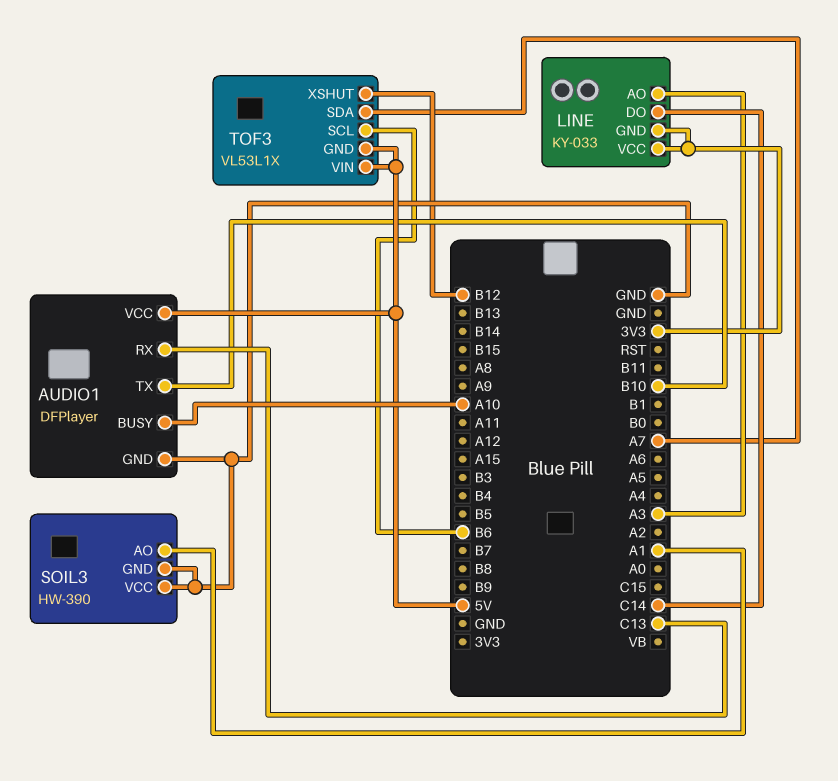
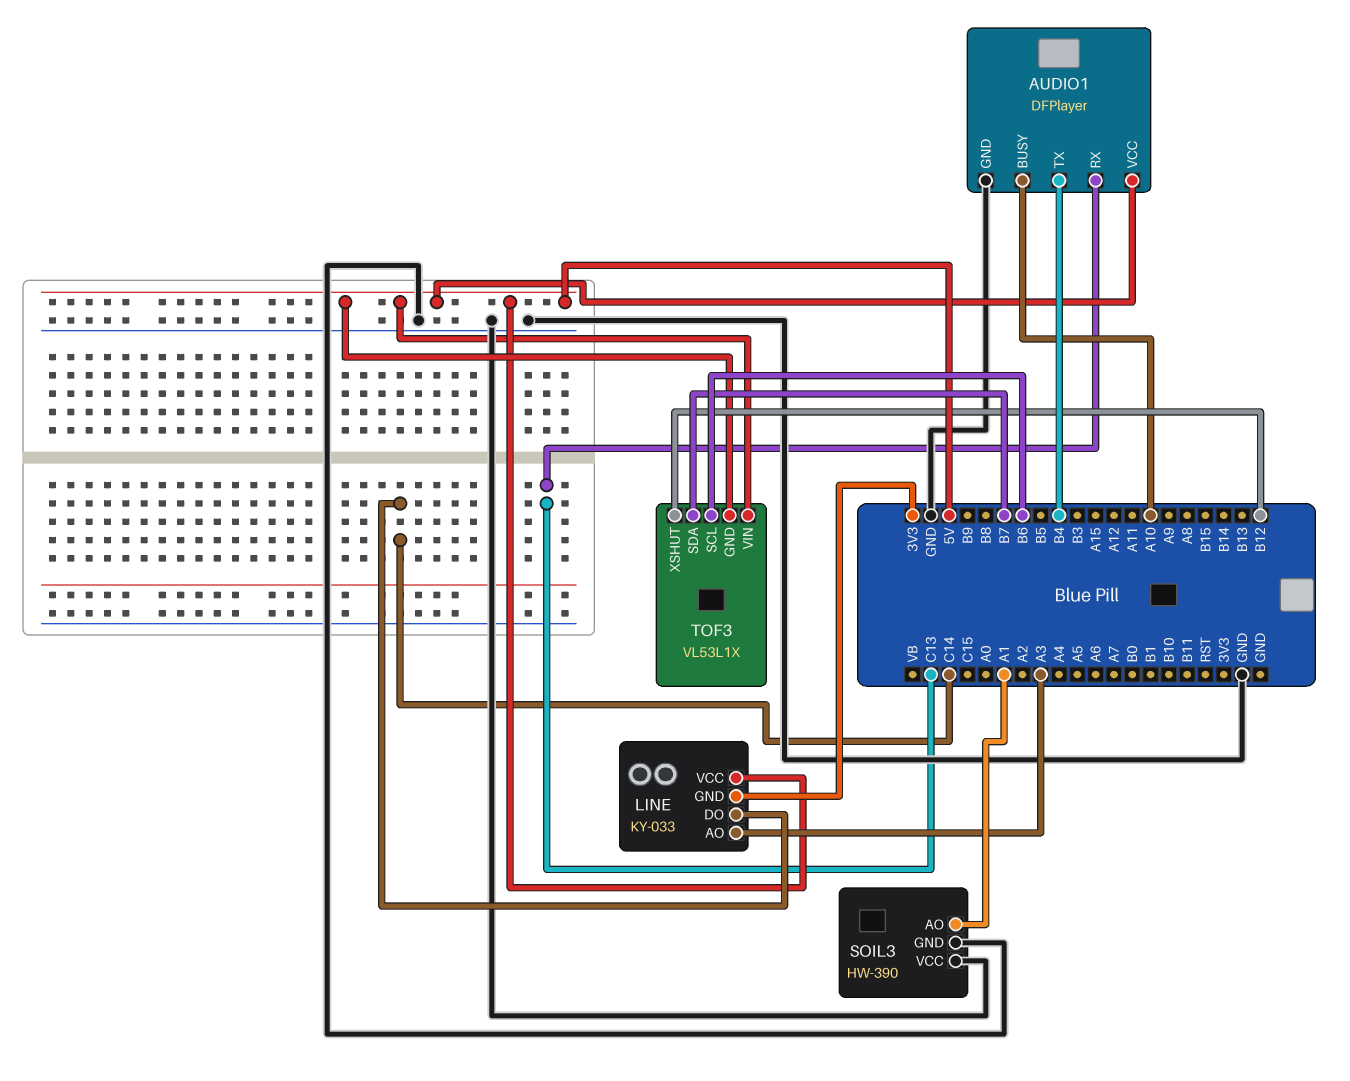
AUDIO1 pin TX: B10 -> B4
LINE pin VCC: 3V3 -> 5V
TOF3 pin SDA: A7 -> B7

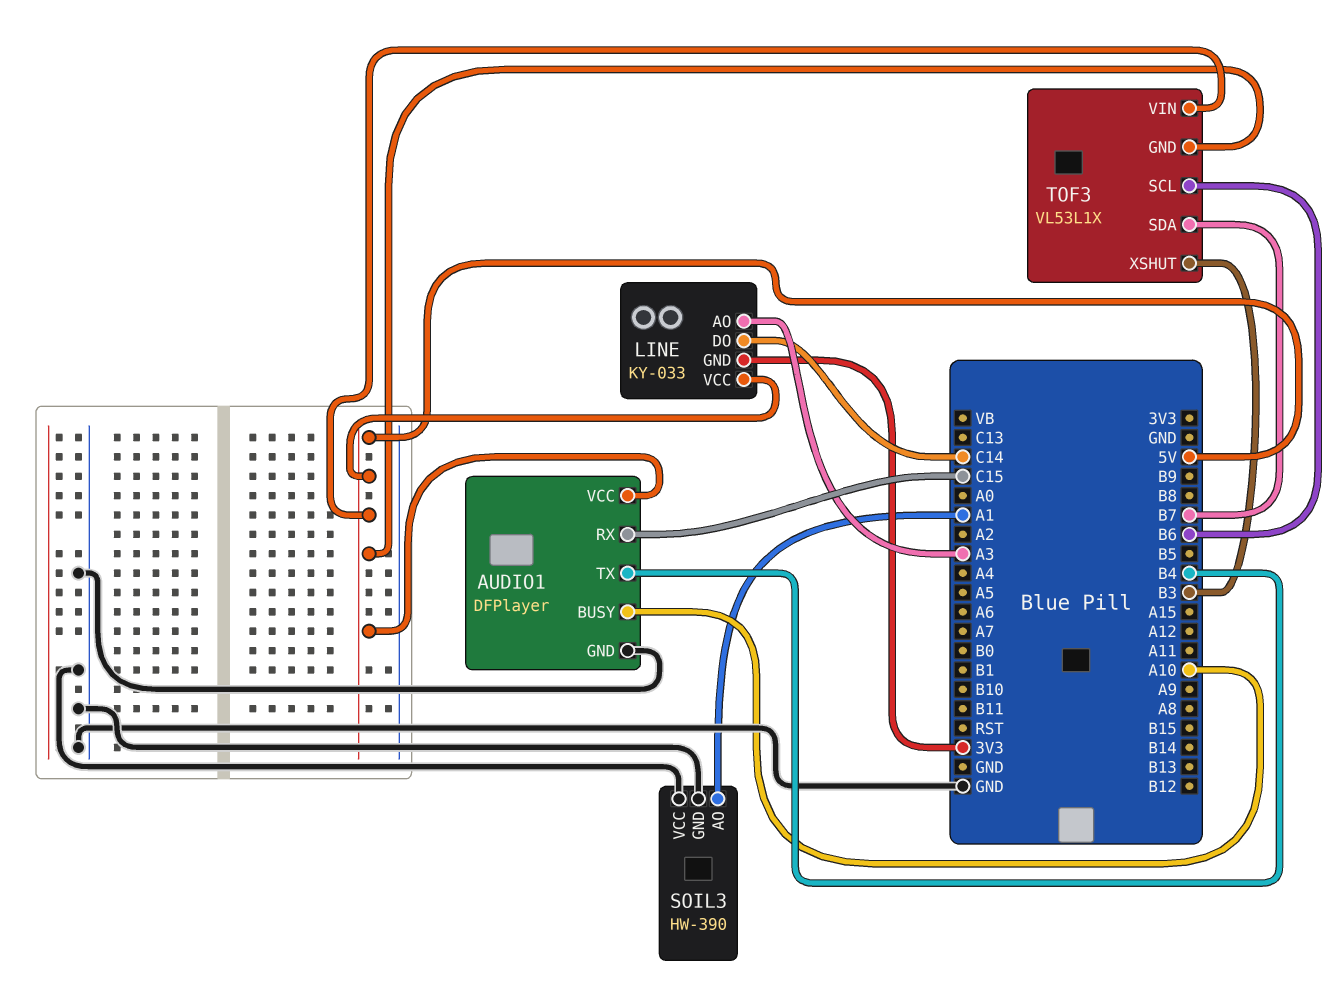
AUDIO1 pin RX: C13 -> C15
TOF3 pin XSHUT: B12 -> B3

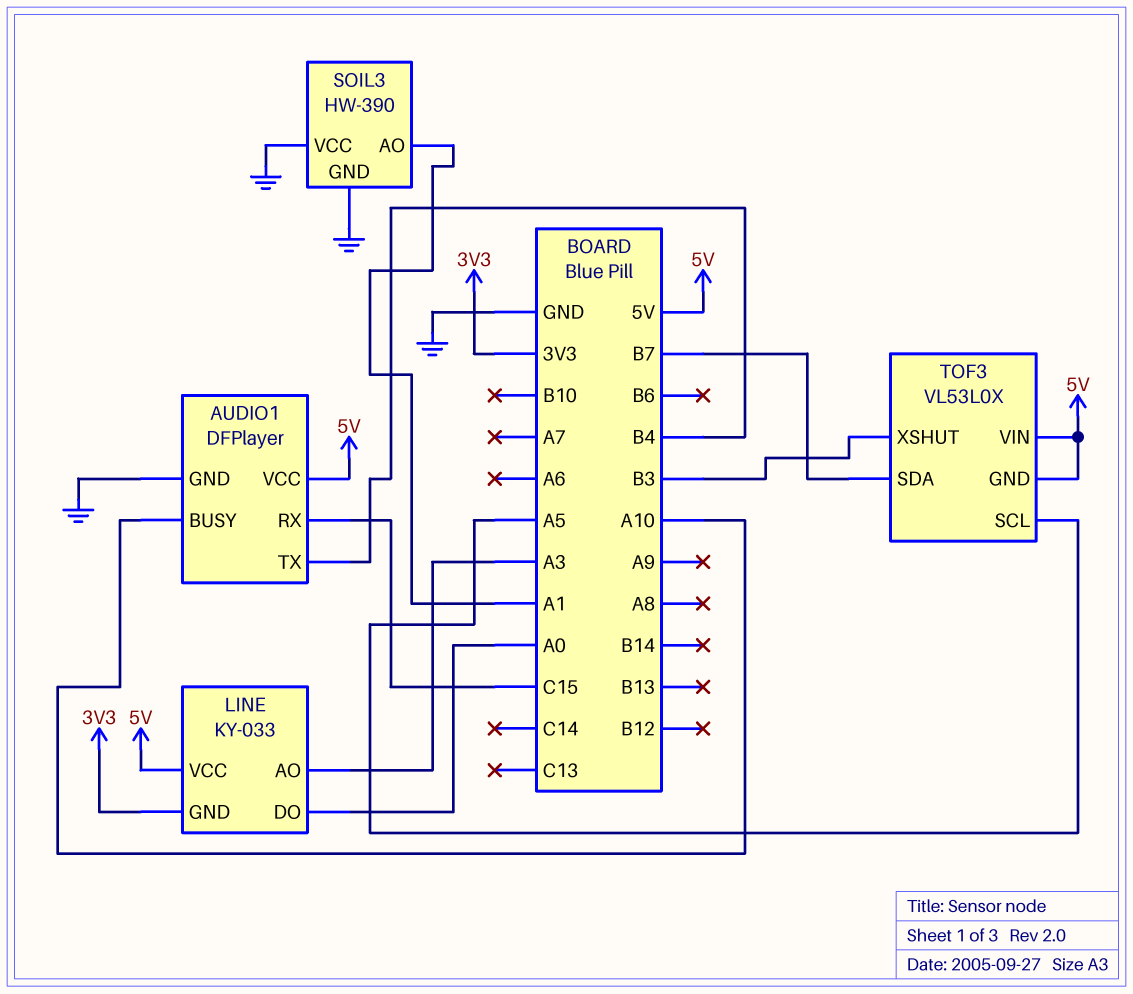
LINE pin DO: C14 -> A0
TOF3: VL53L1X -> VL53L0X
TOF3 pin SCL: B6 -> A5

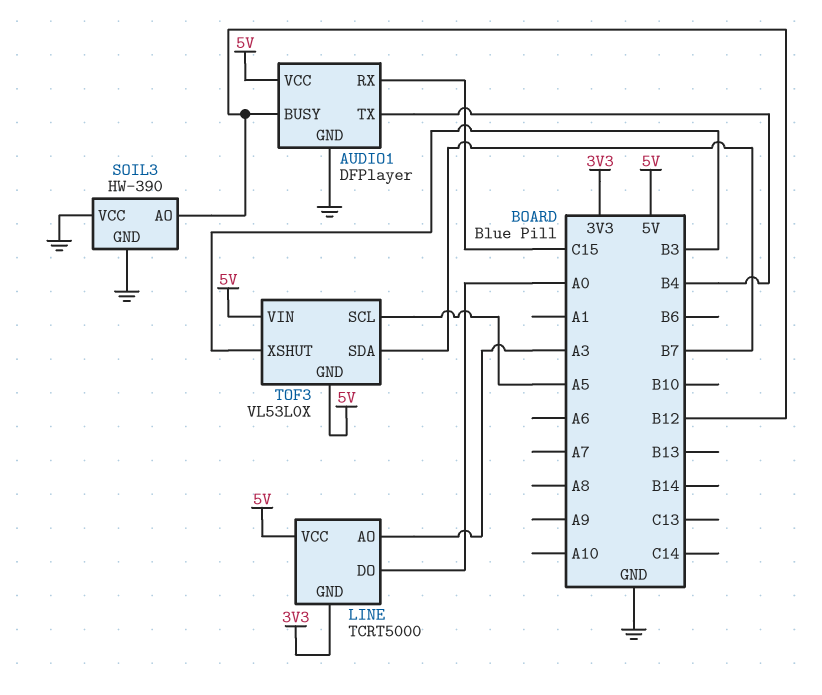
AUDIO1 pin BUSY: A10 -> B12
LINE: KY-033 -> TCRT5000
SOIL3 pin AO: A1 -> B12

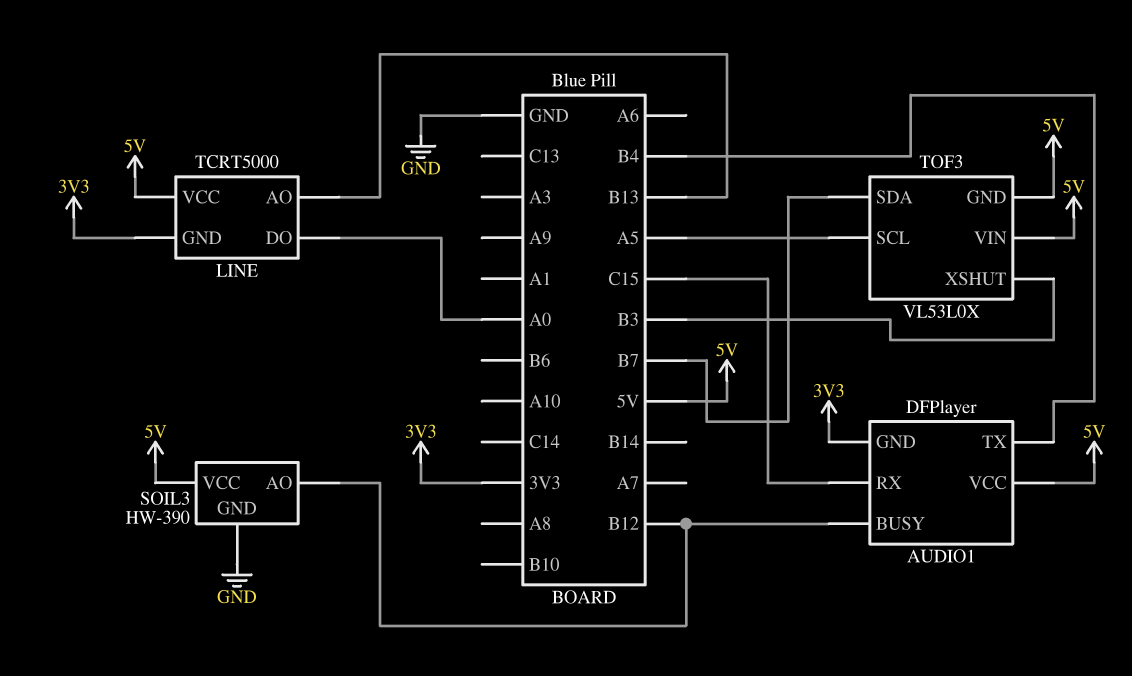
AUDIO1 pin GND: GND -> 3V3
LINE pin AO: A3 -> B13
SOIL3 pin VCC: GND -> 5V

